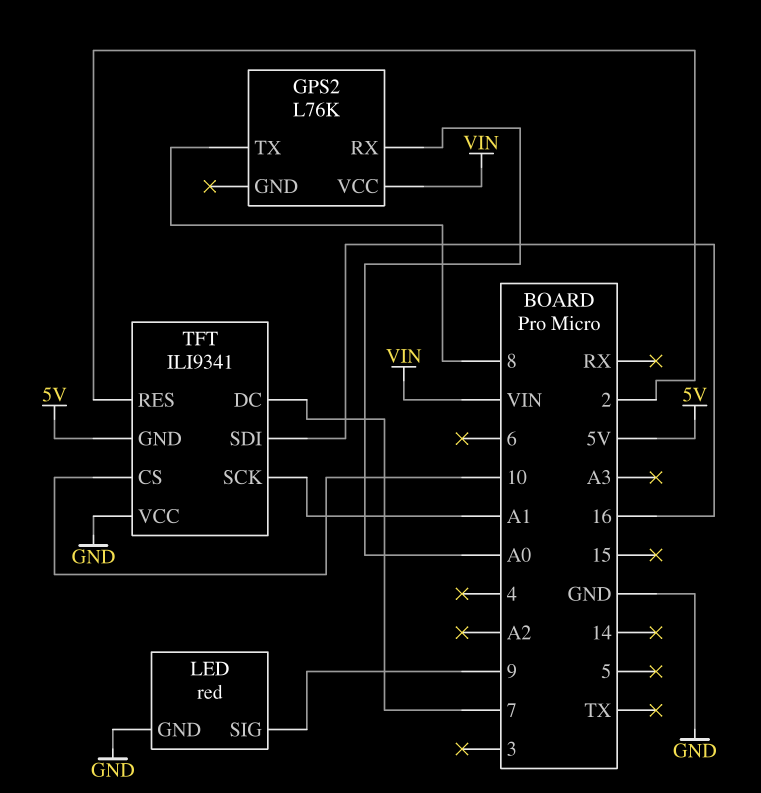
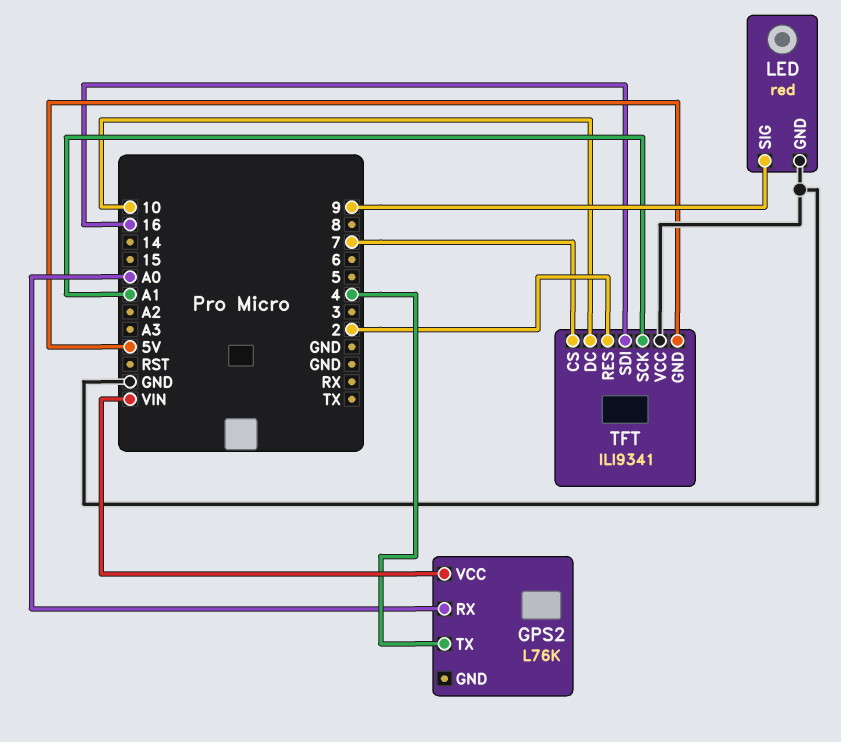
GPS2 pin TX: 8 -> 4
TFT pin CS: 10 -> 7
TFT pin DC: 7 -> 10

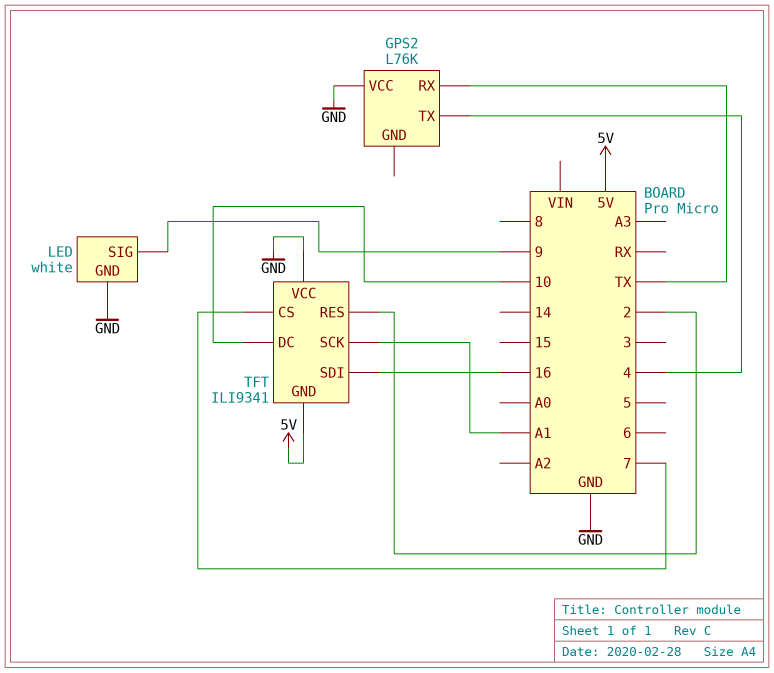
GPS2 pin RX: A0 -> TX
GPS2 pin VCC: VIN -> GND
LED: red -> white

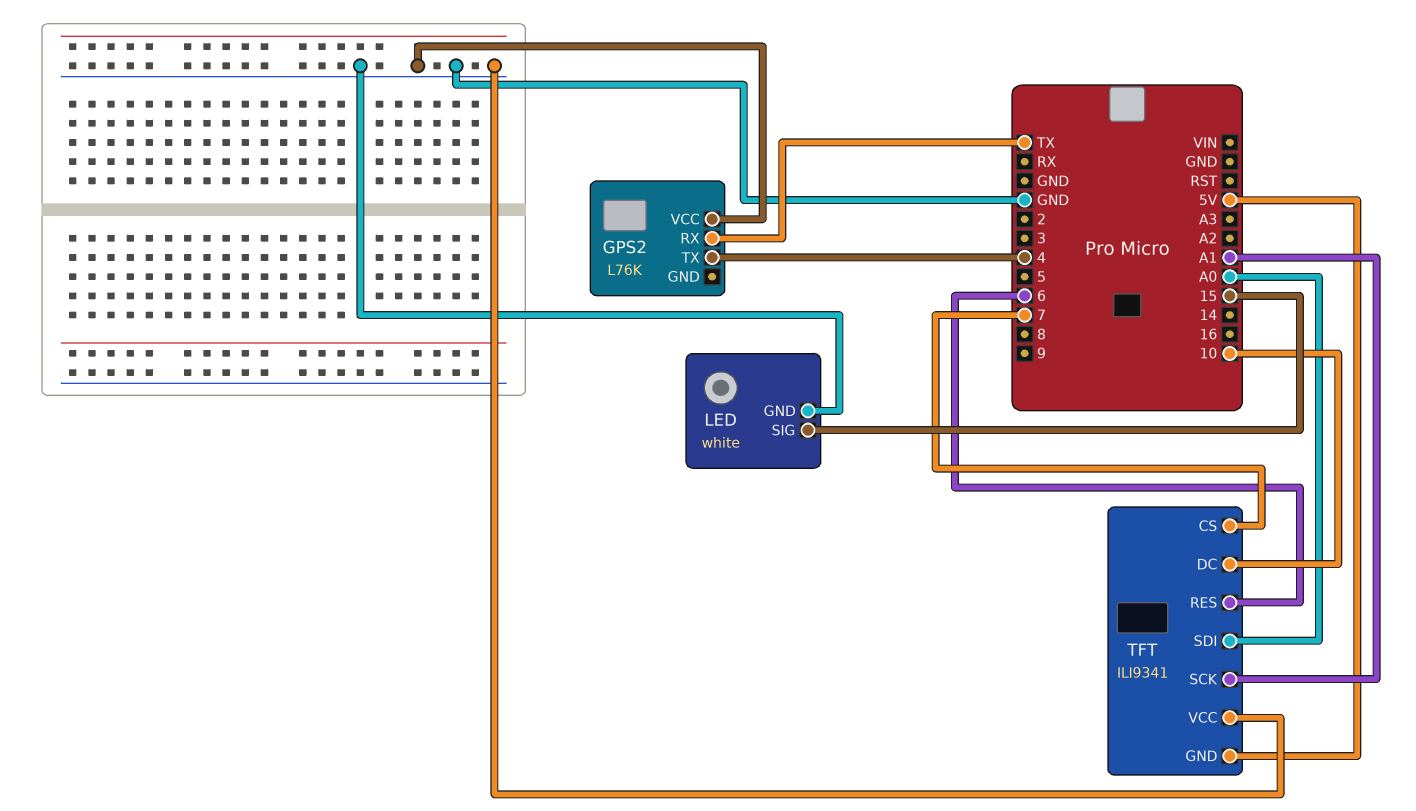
LED pin SIG: 9 -> 15
TFT pin RES: 2 -> 6
TFT pin SDI: 16 -> A0

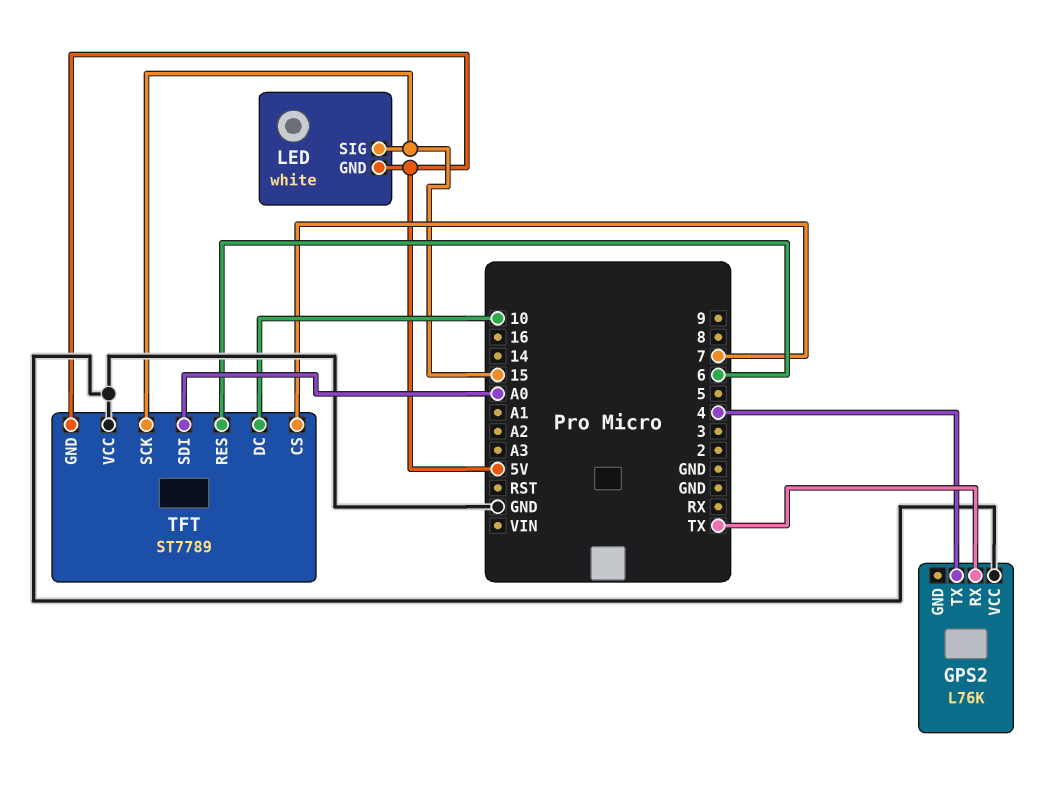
LED pin GND: GND -> 5V
TFT: ILI9341 -> ST7789
TFT pin SCK: A1 -> 15

